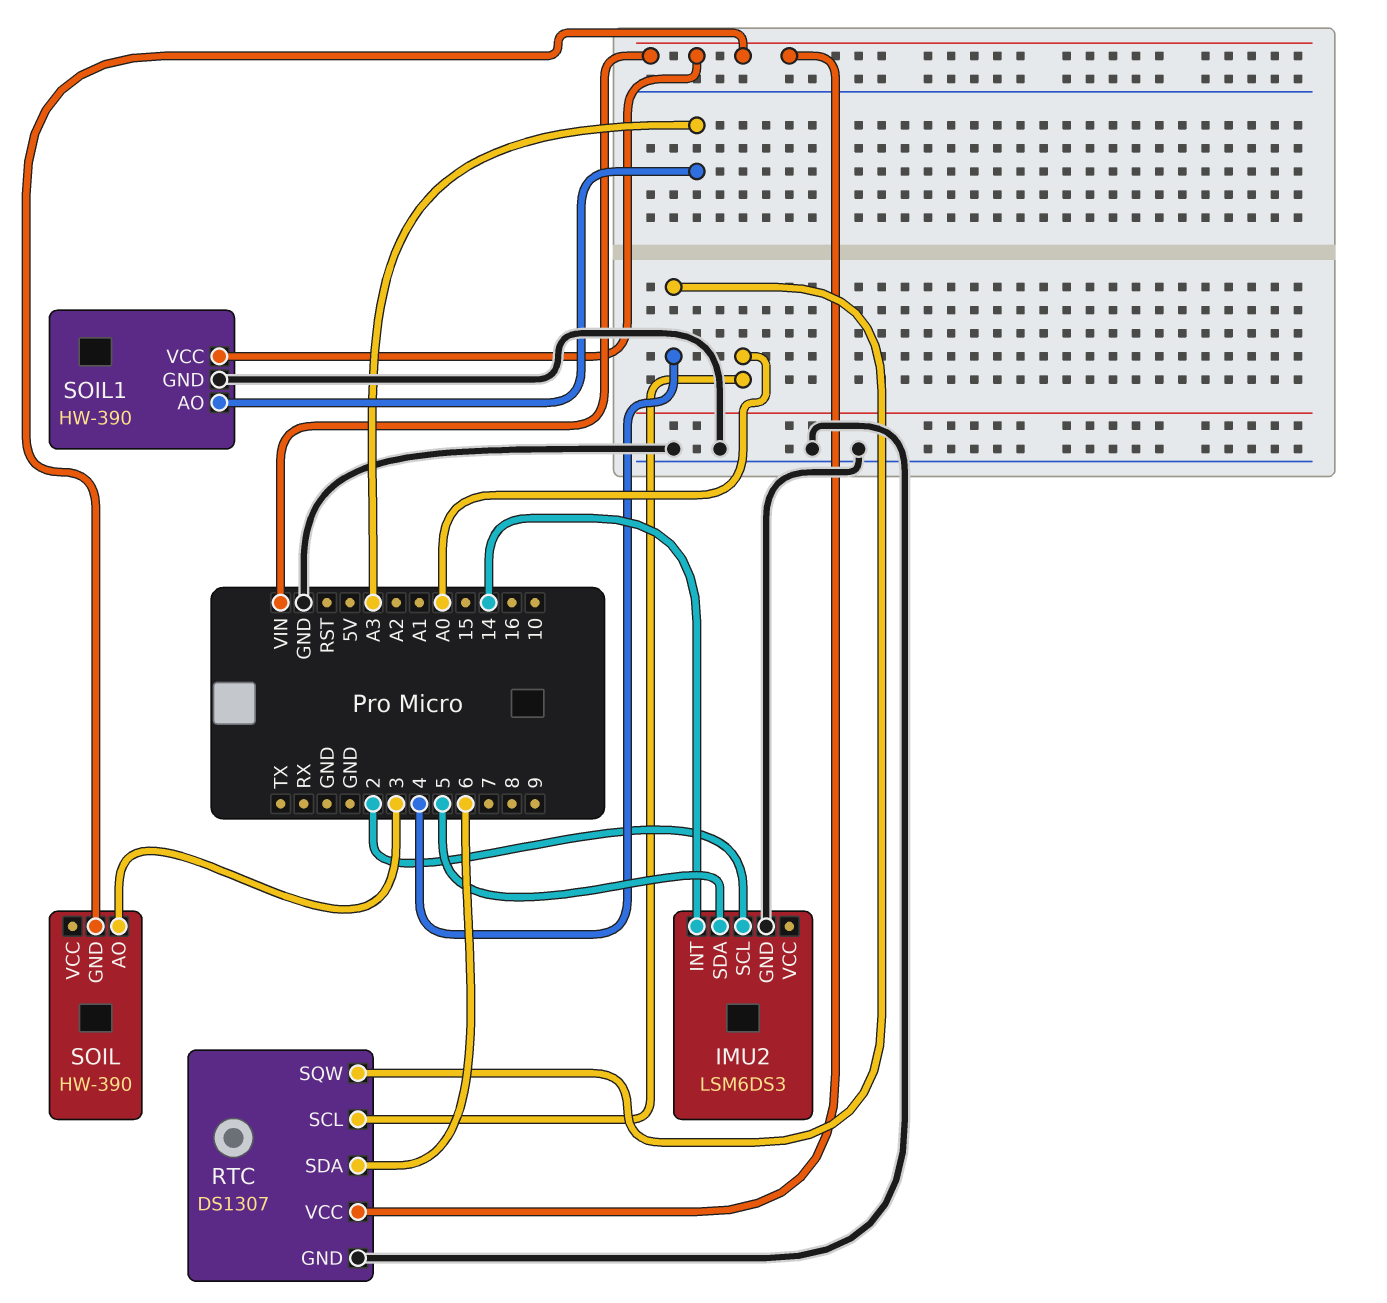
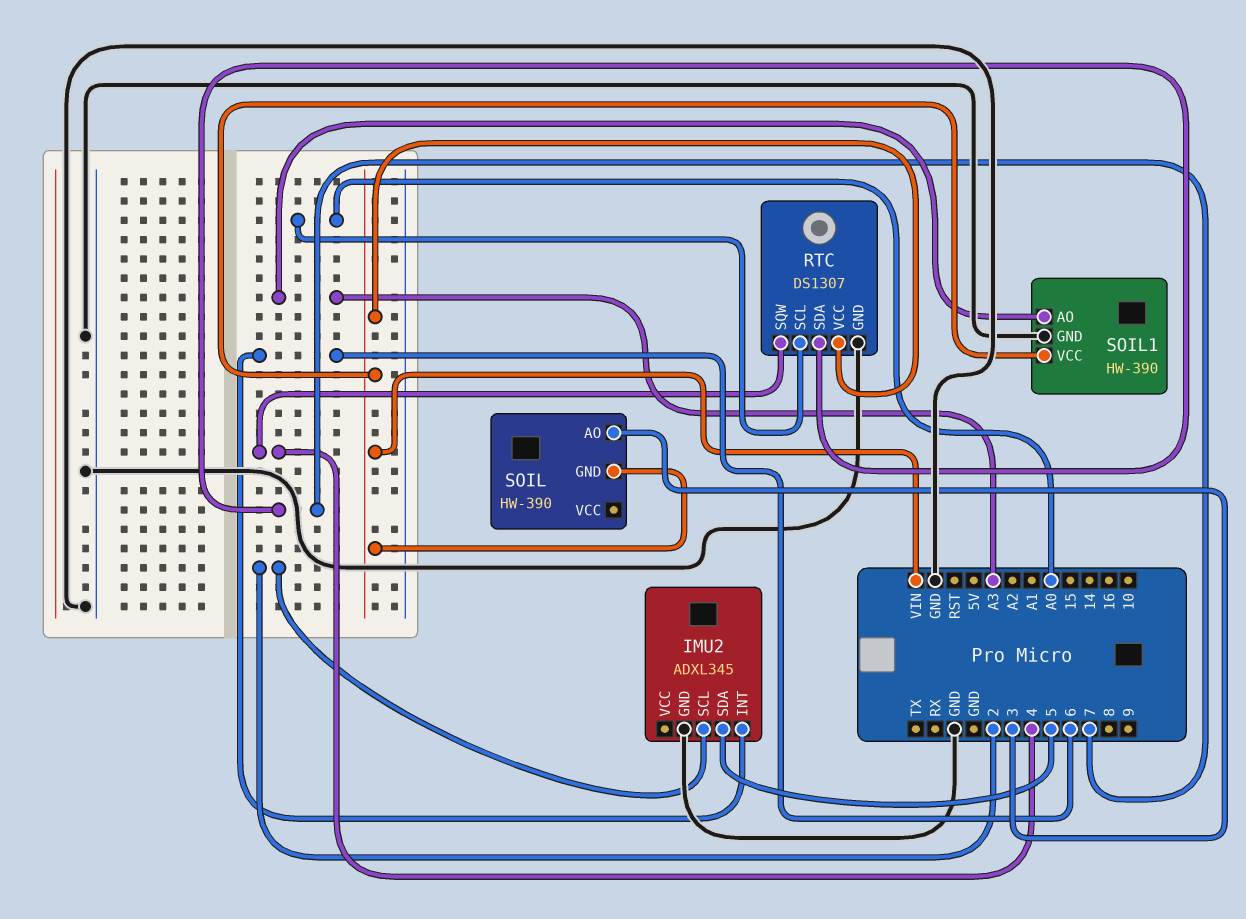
IMU2: LSM6DS3 -> ADXL345
IMU2 pin INT: 14 -> 6
RTC pin SDA: 6 -> 7

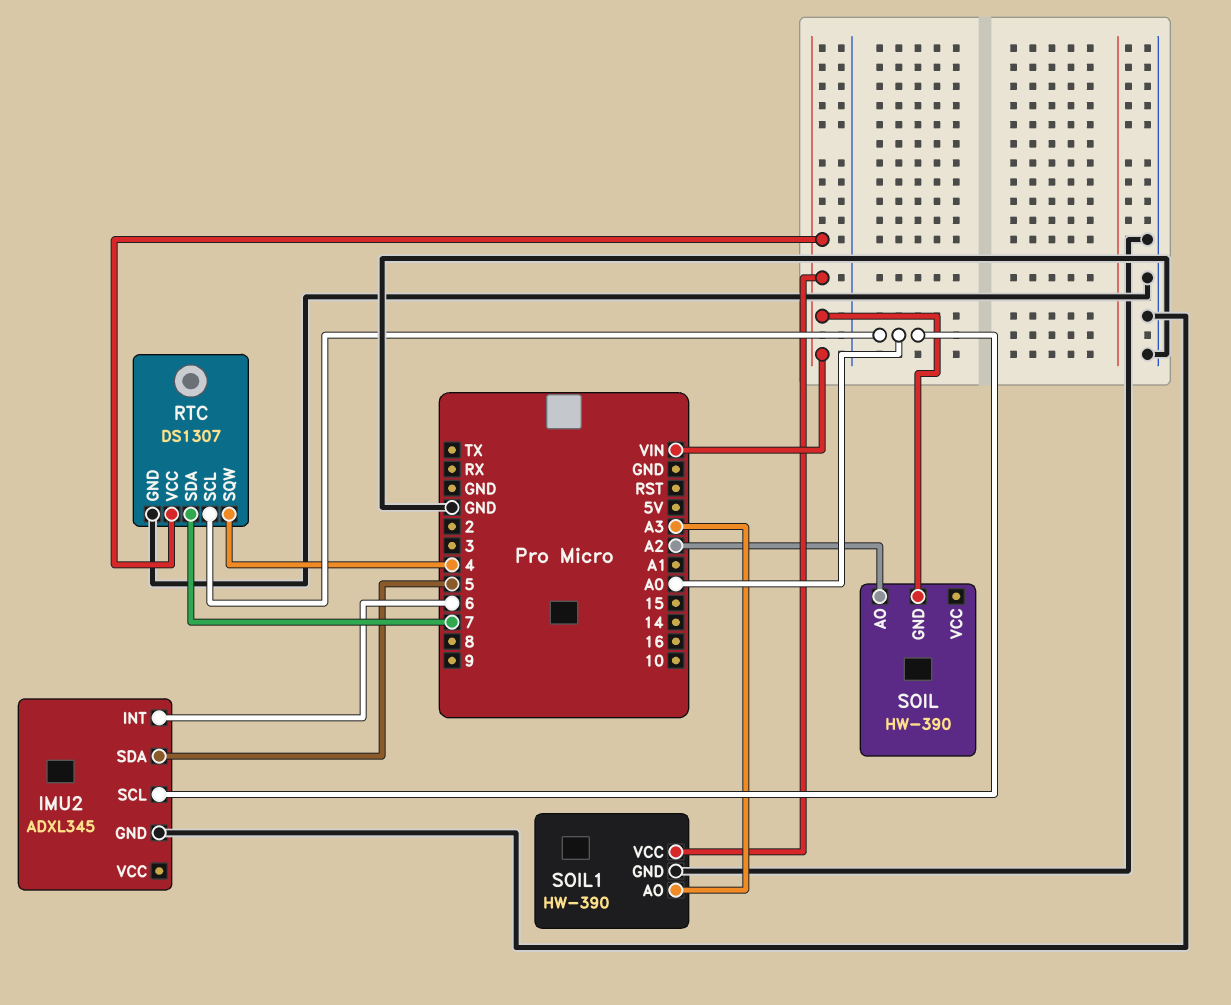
IMU2 pin SCL: 2 -> A0
SOIL pin AO: 3 -> A2

